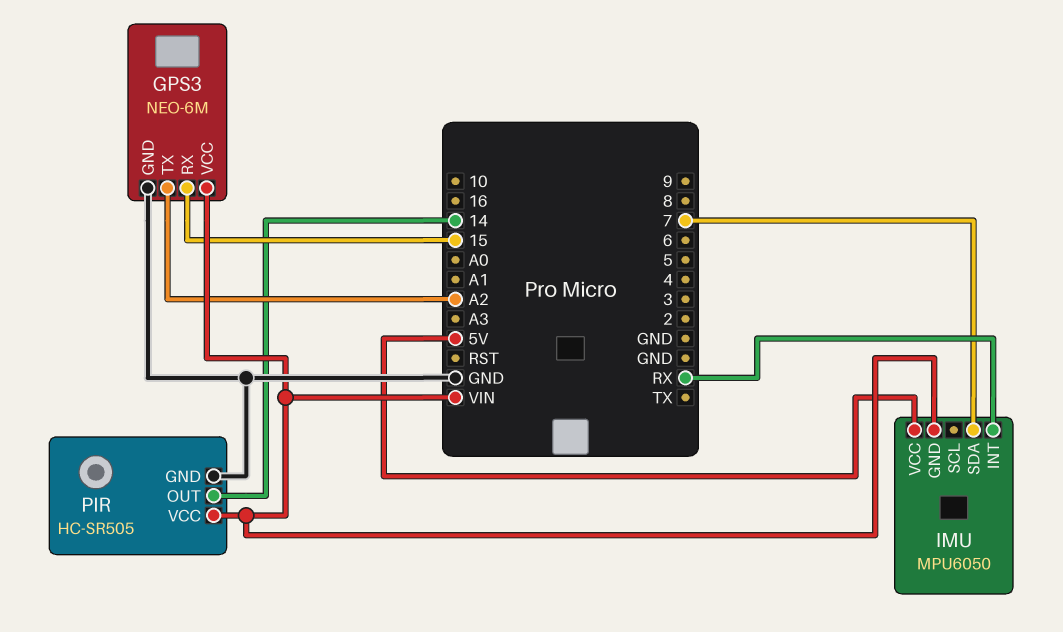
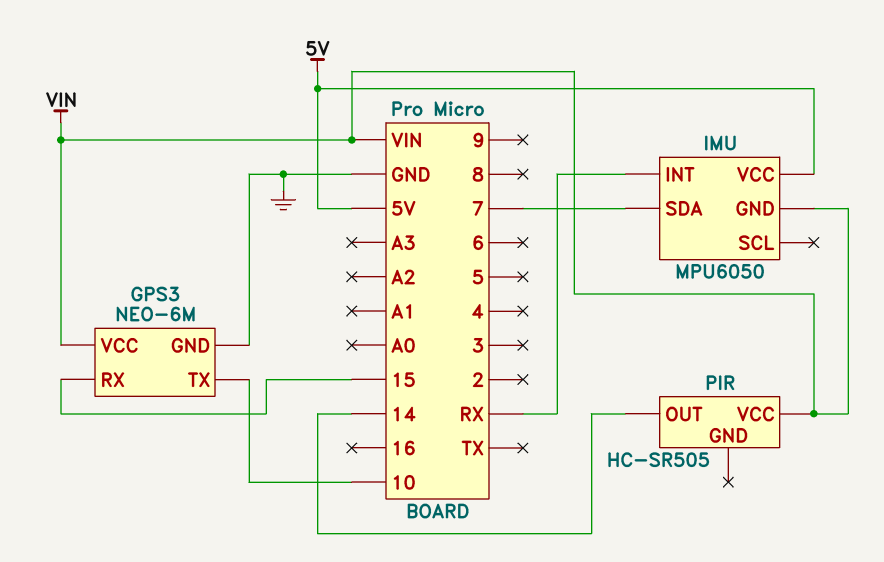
GPS3 pin TX: A2 -> 10
PIR pin GND: GND -> none

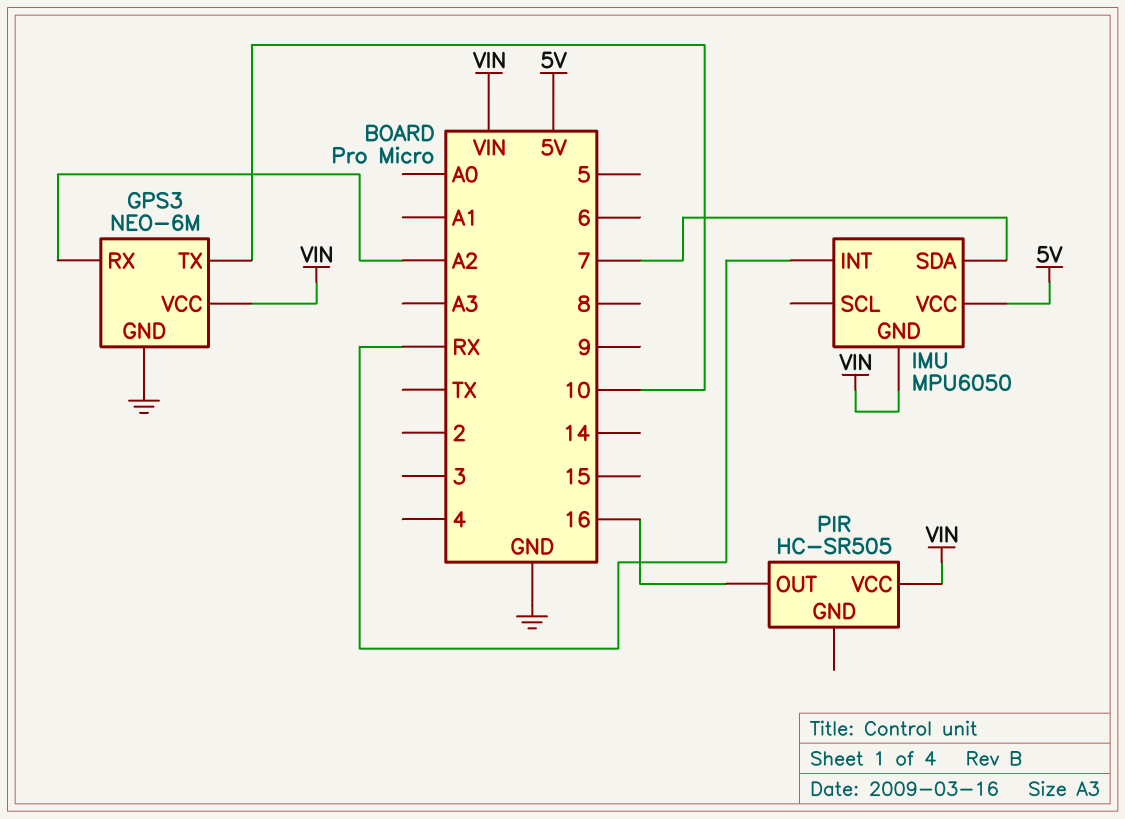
GPS3 pin RX: 15 -> A2
PIR pin OUT: 14 -> 16

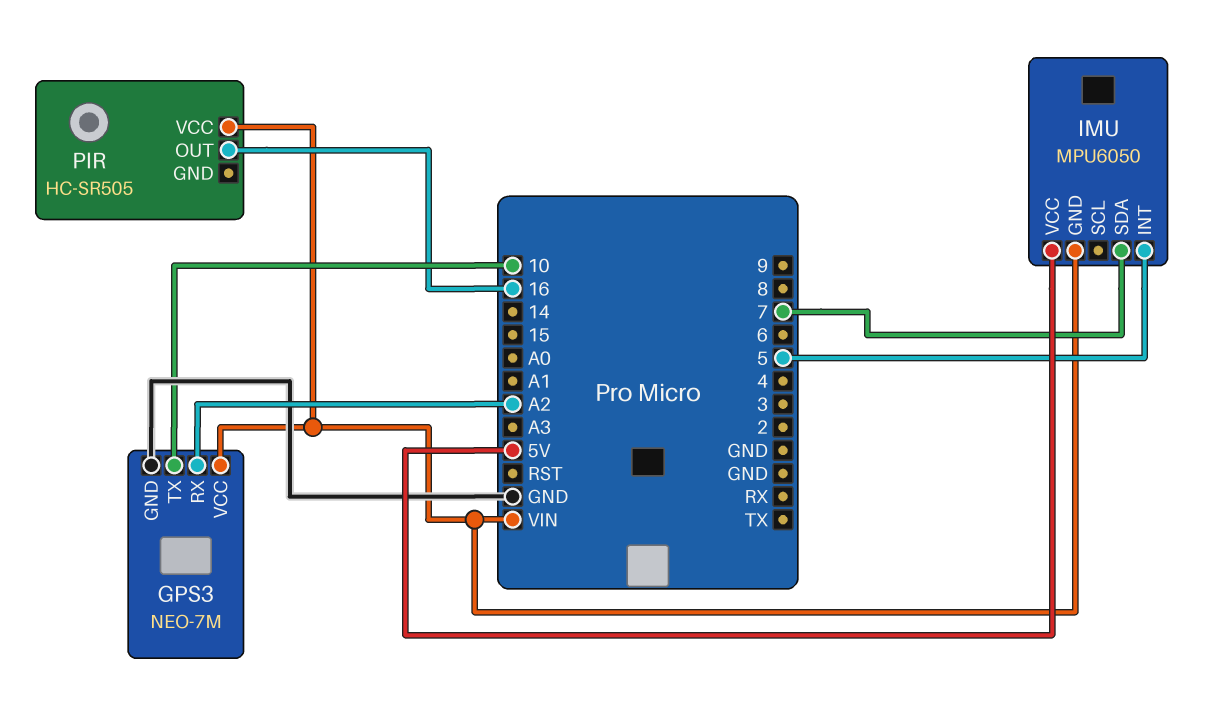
GPS3: NEO-6M -> NEO-7M
IMU pin INT: RX -> 5

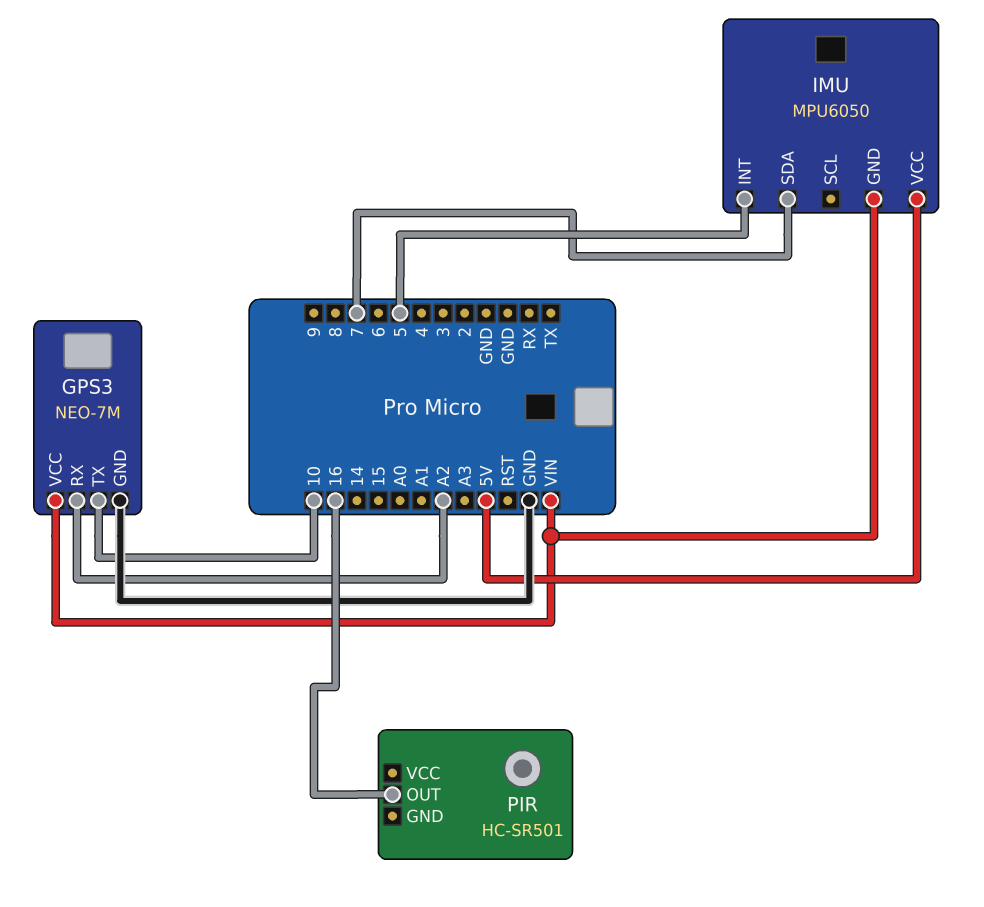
PIR: HC-SR505 -> HC-SR501
PIR pin VCC: VIN -> none

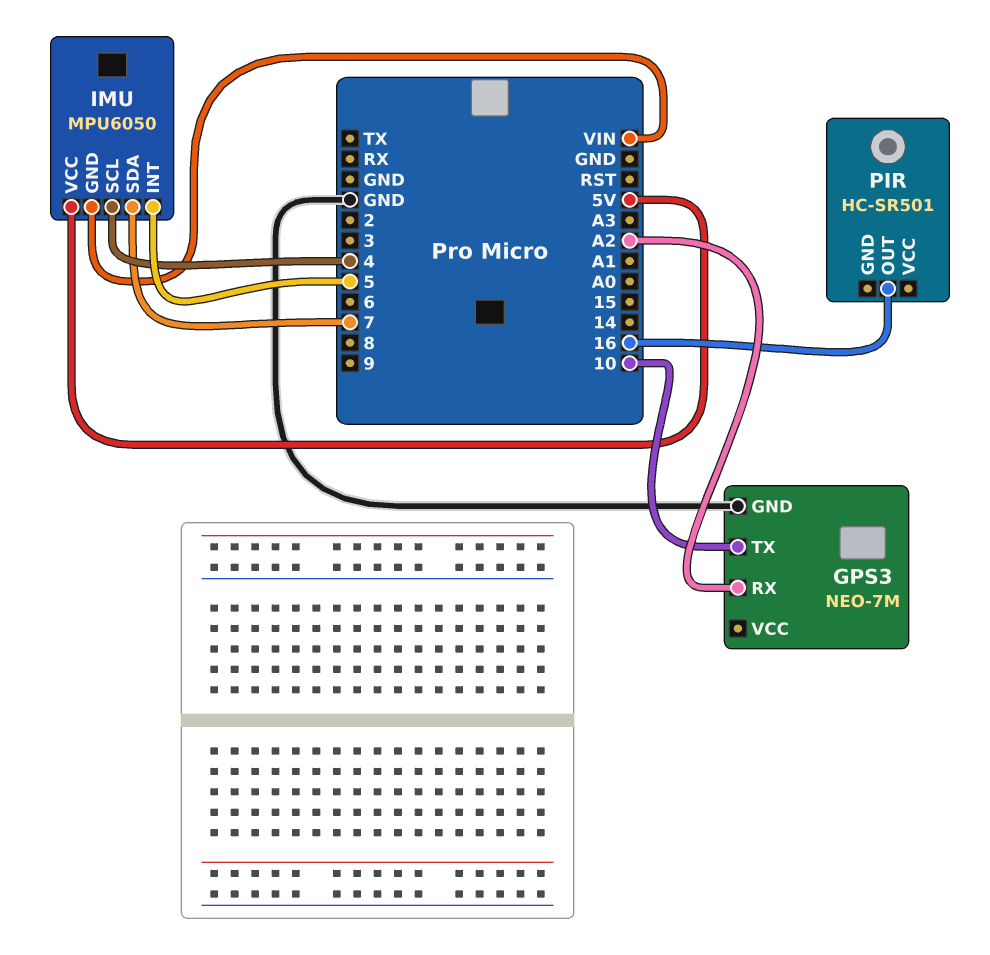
GPS3 pin VCC: VIN -> none
IMU pin SCL: none -> 4

